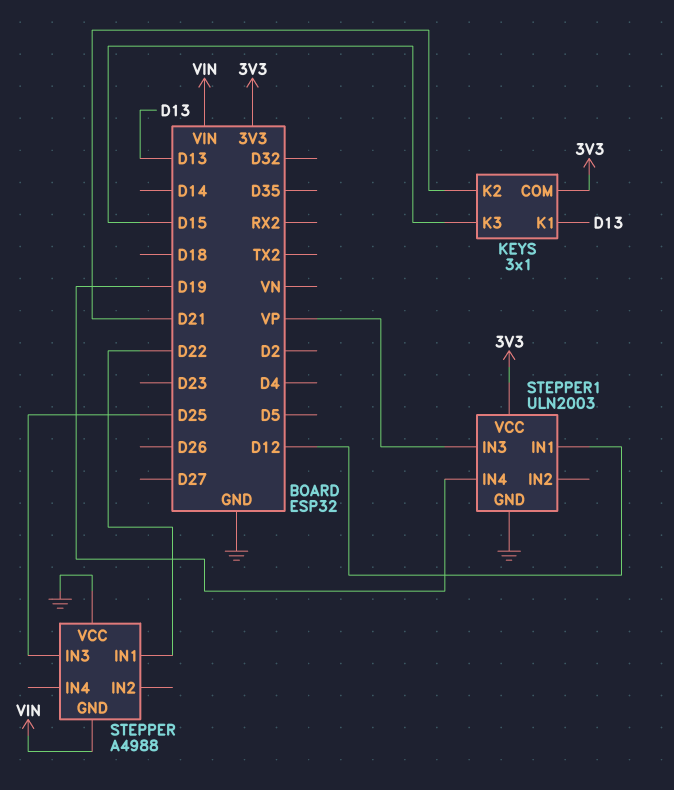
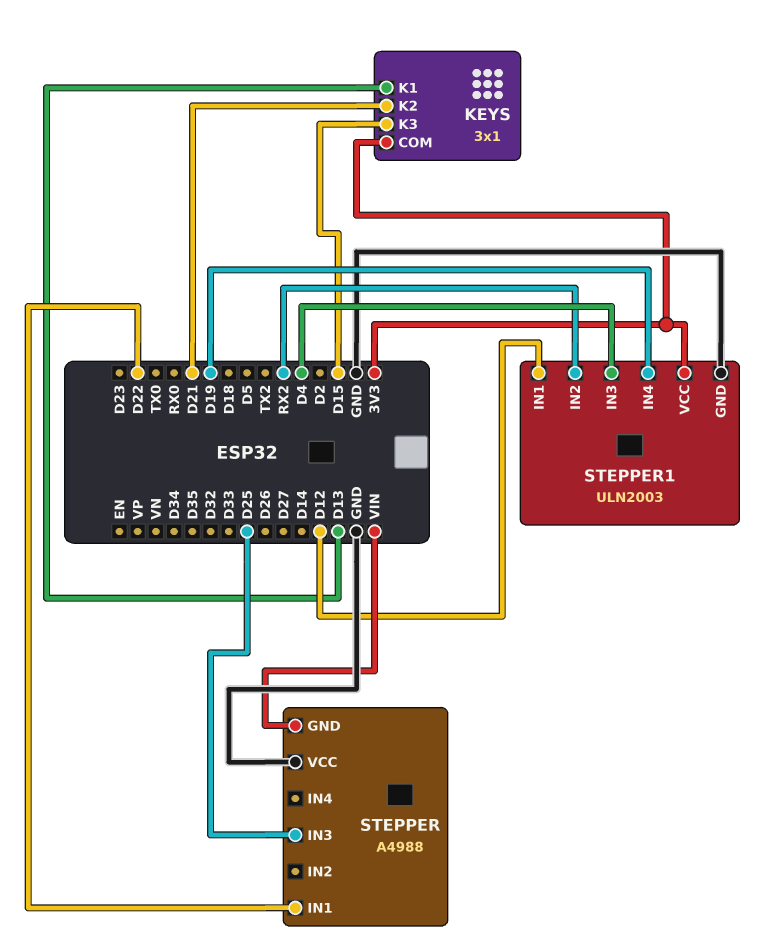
STEPPER1 pin IN2: none -> RX2
STEPPER1 pin IN3: VP -> D4

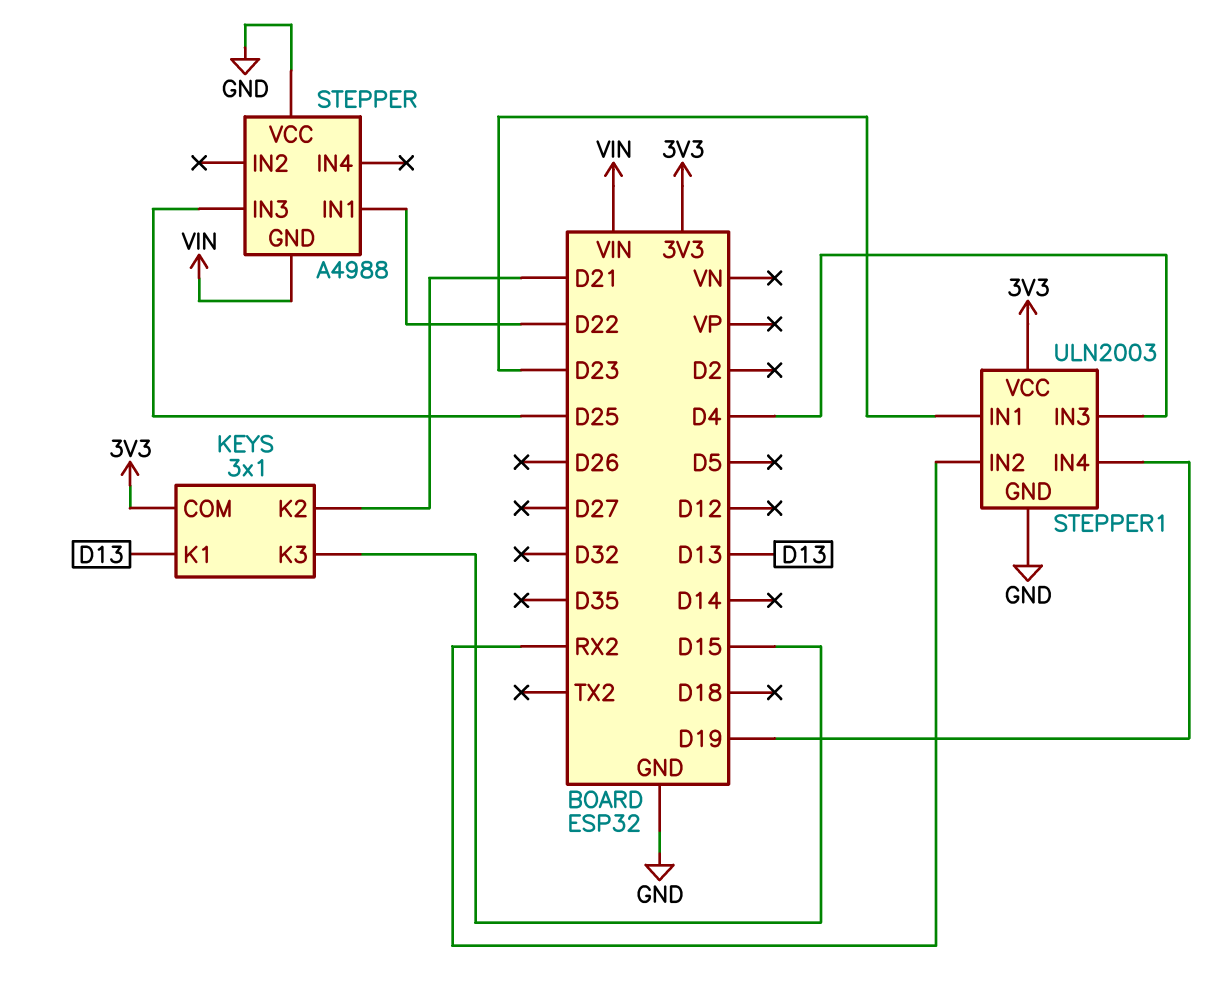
STEPPER1 pin IN1: D12 -> D23

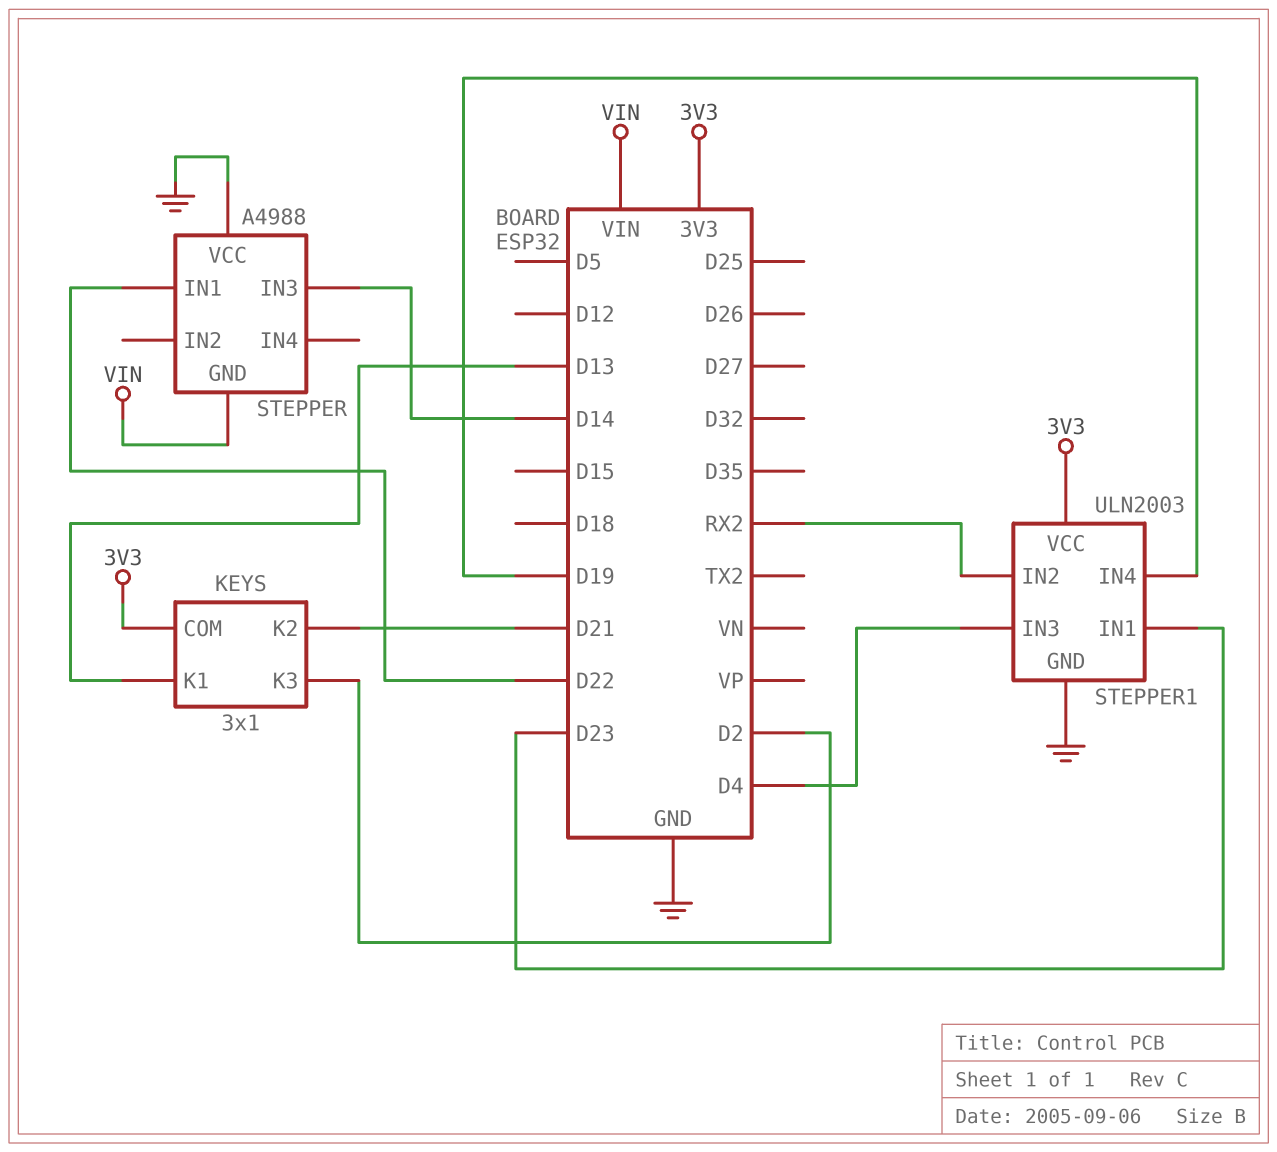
KEYS pin K3: D15 -> D2
STEPPER pin IN3: D25 -> D14

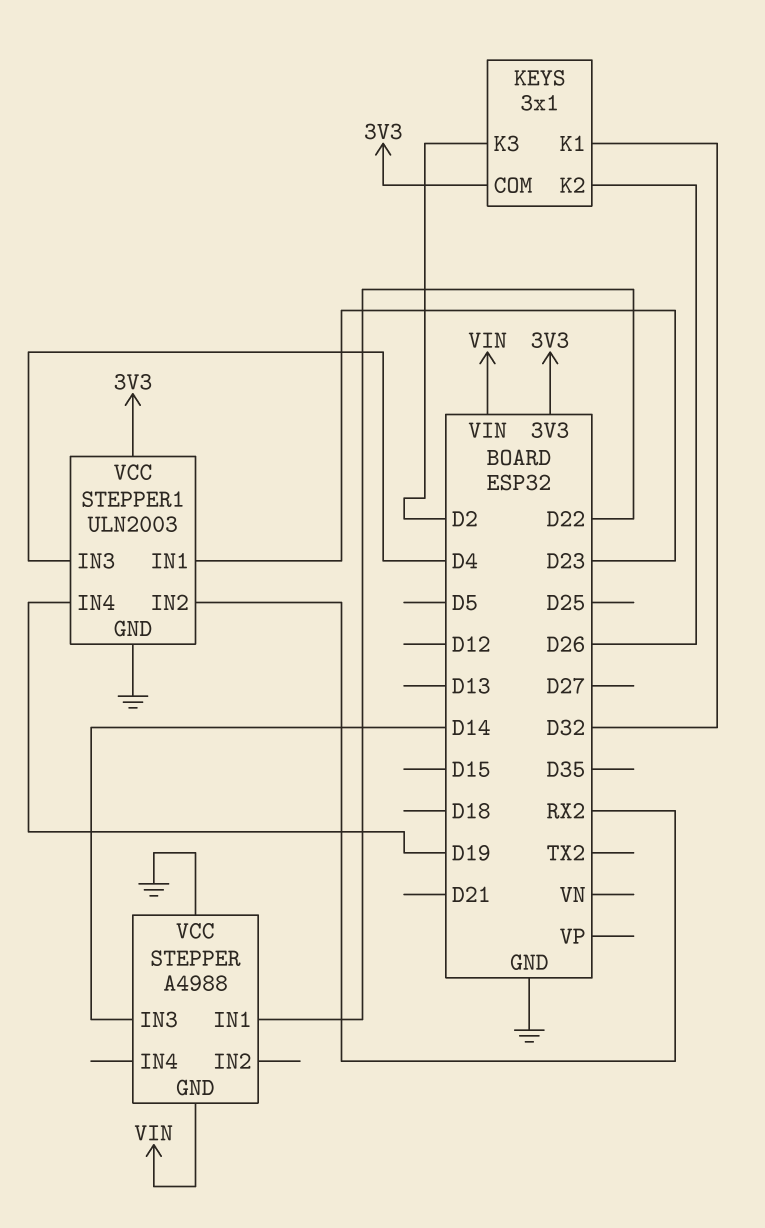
KEYS pin K1: D13 -> D32
KEYS pin K2: D21 -> D26

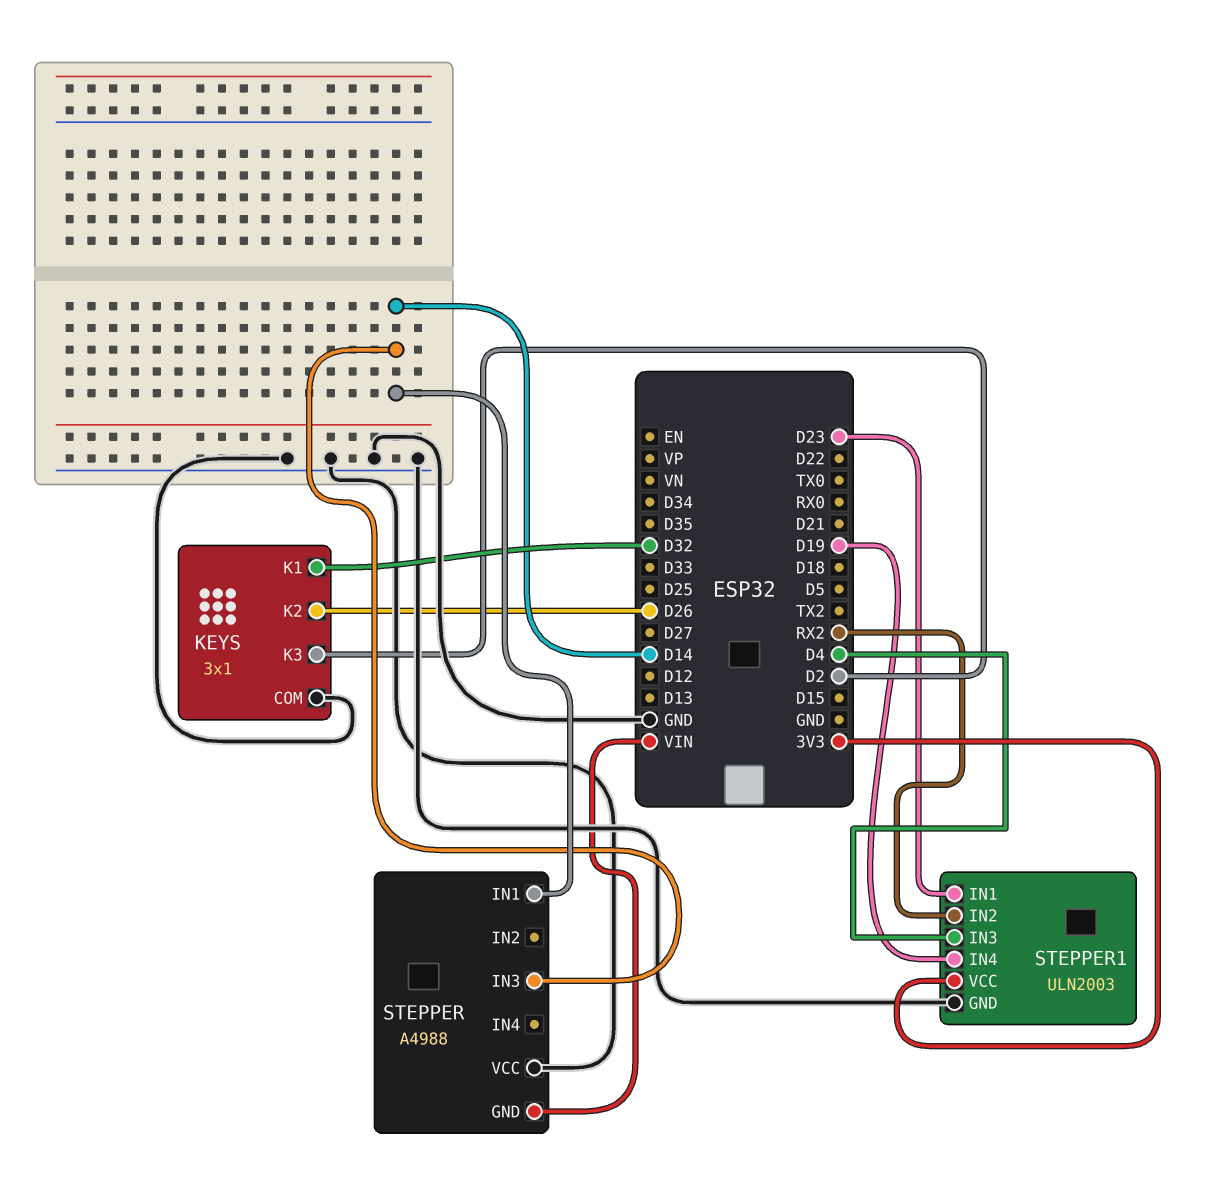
KEYS pin COM: 3V3 -> GND
STEPPER pin IN1: D22 -> D14

